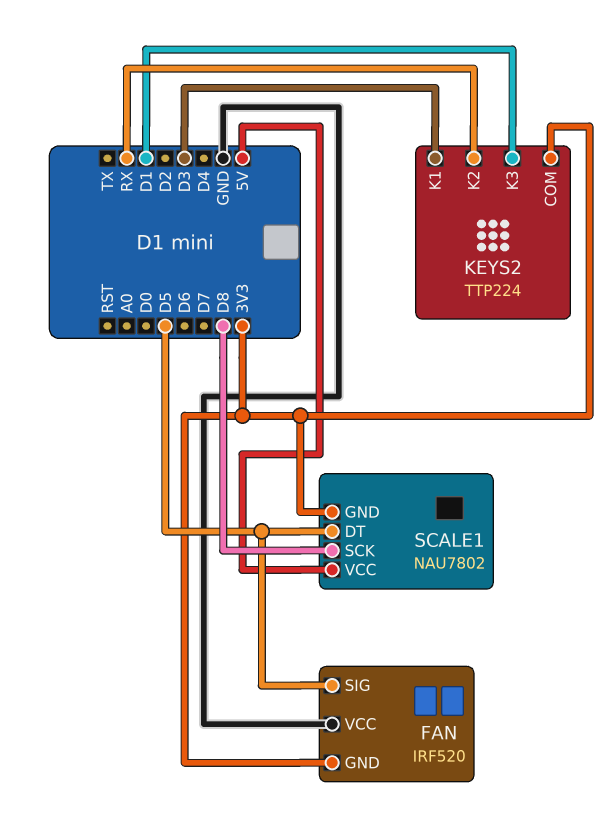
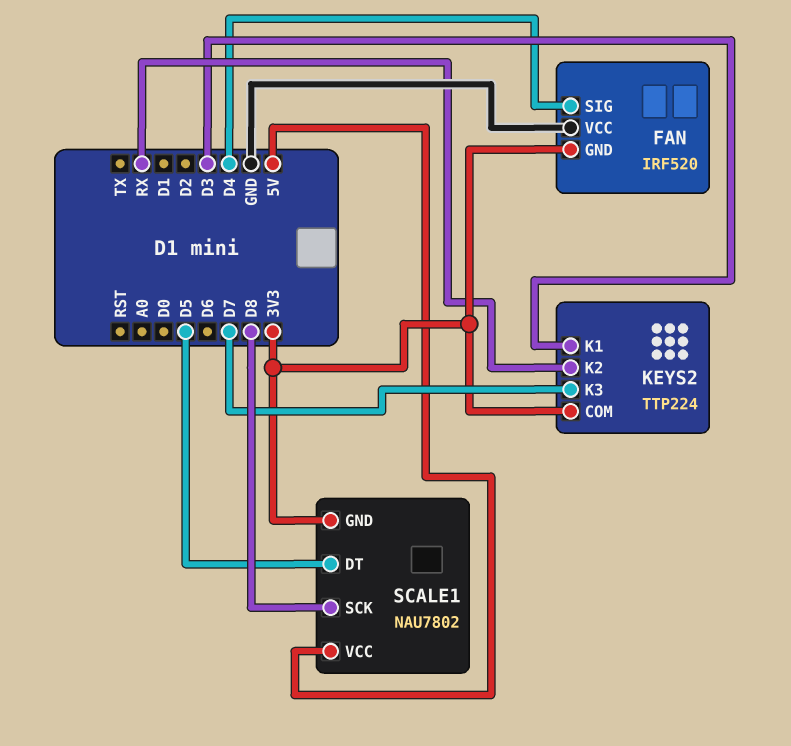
FAN pin SIG: D5 -> D4
KEYS2 pin K3: D1 -> D7

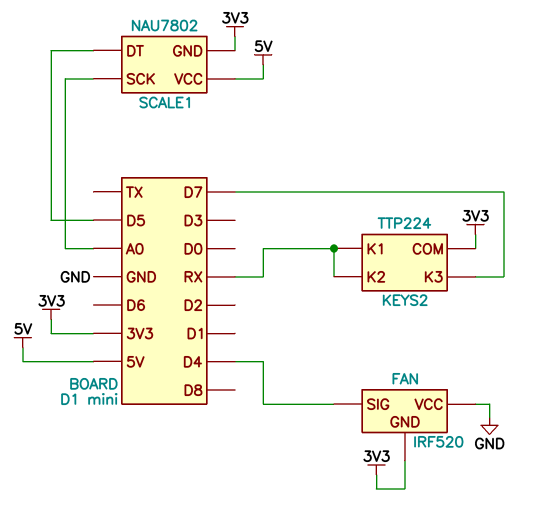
KEYS2 pin K1: D3 -> RX
SCALE1 pin SCK: D8 -> A0

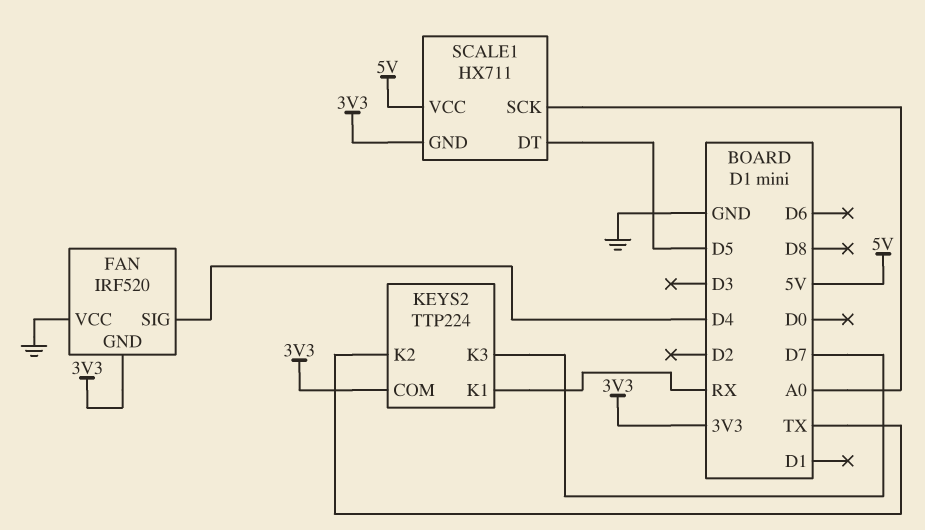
KEYS2 pin K2: RX -> TX
SCALE1: NAU7802 -> HX711

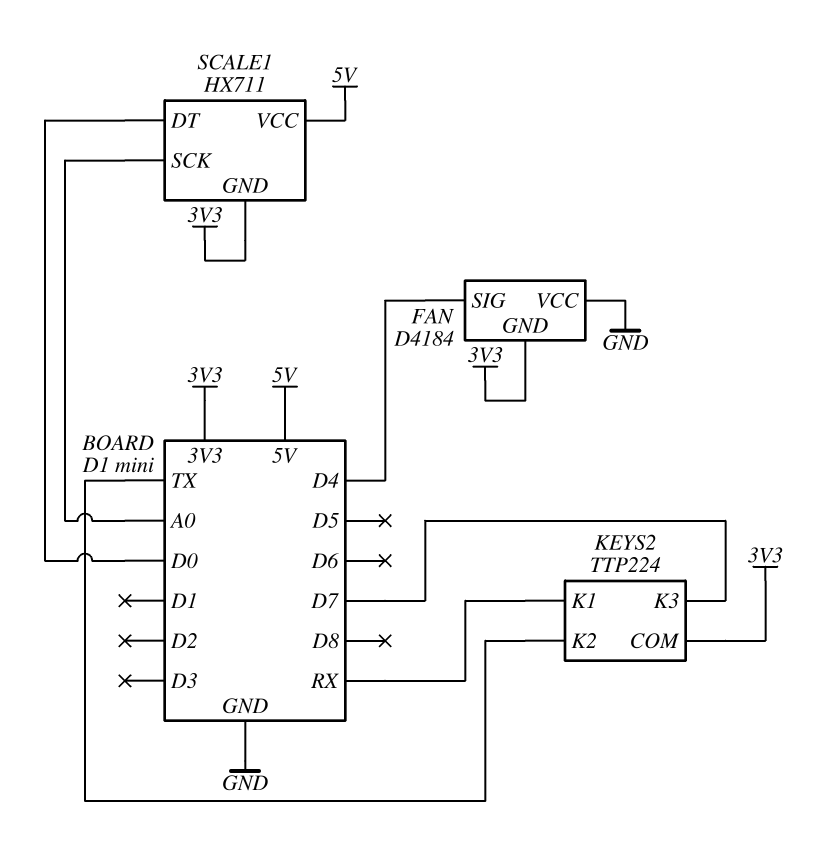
FAN: IRF520 -> D4184
SCALE1 pin DT: D5 -> D0

